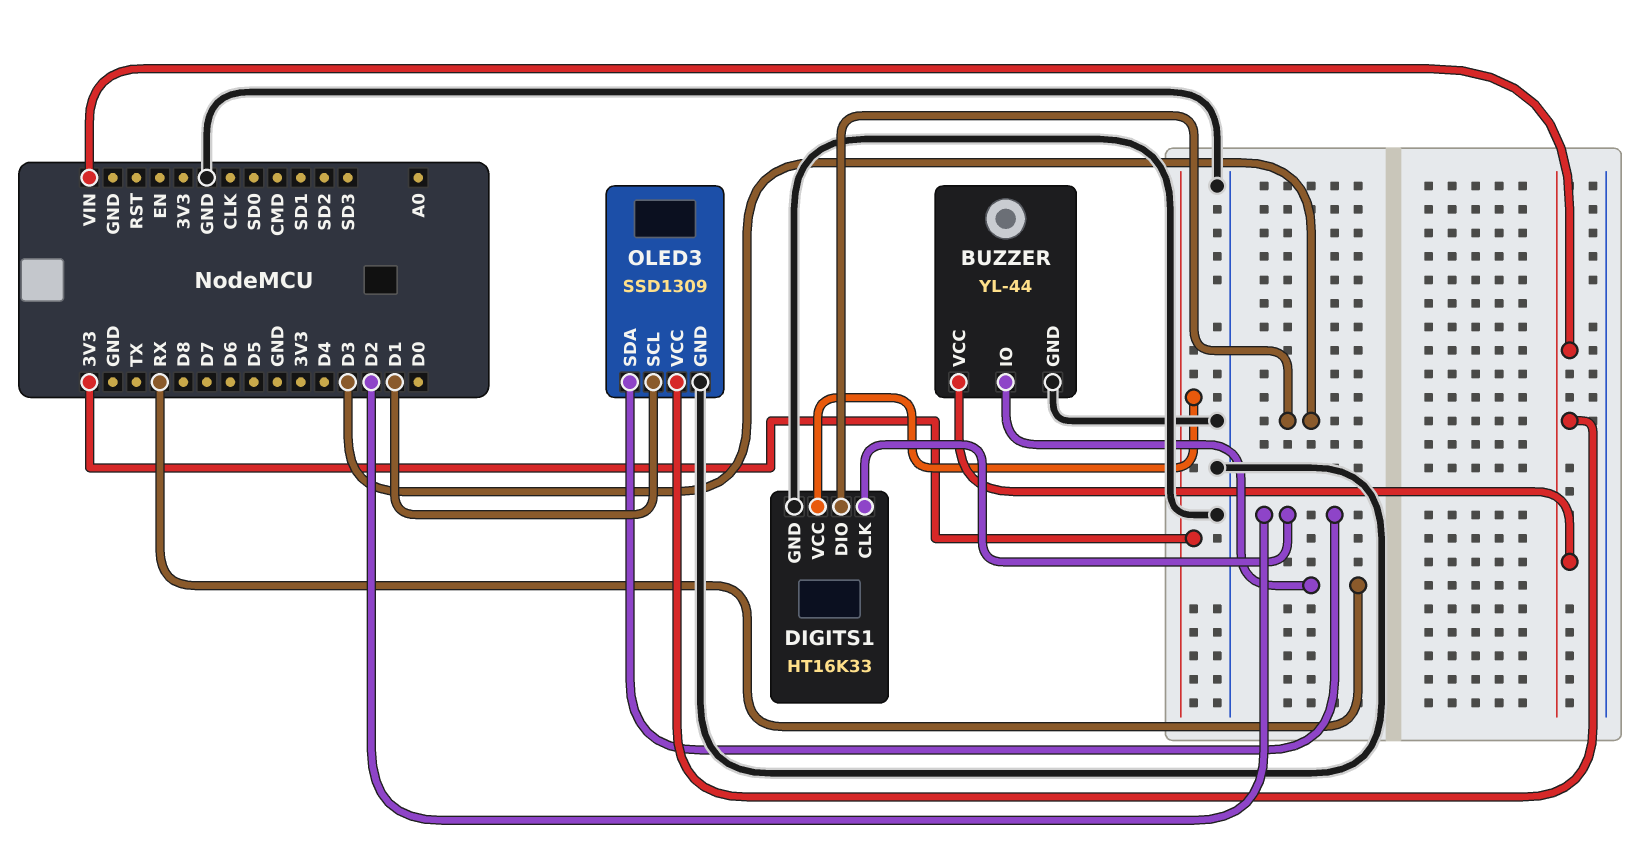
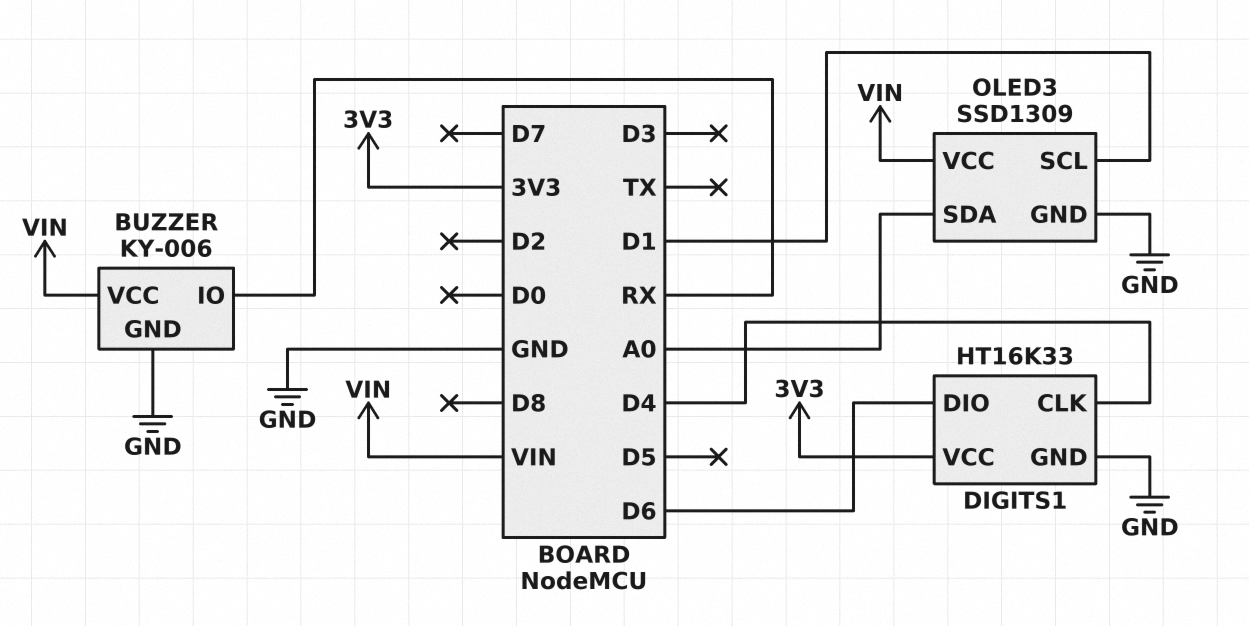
BUZZER: YL-44 -> KY-006
DIGITS1 pin CLK: D2 -> D4
DIGITS1 pin DIO: D3 -> D6
OLED3 pin SDA: D2 -> A0

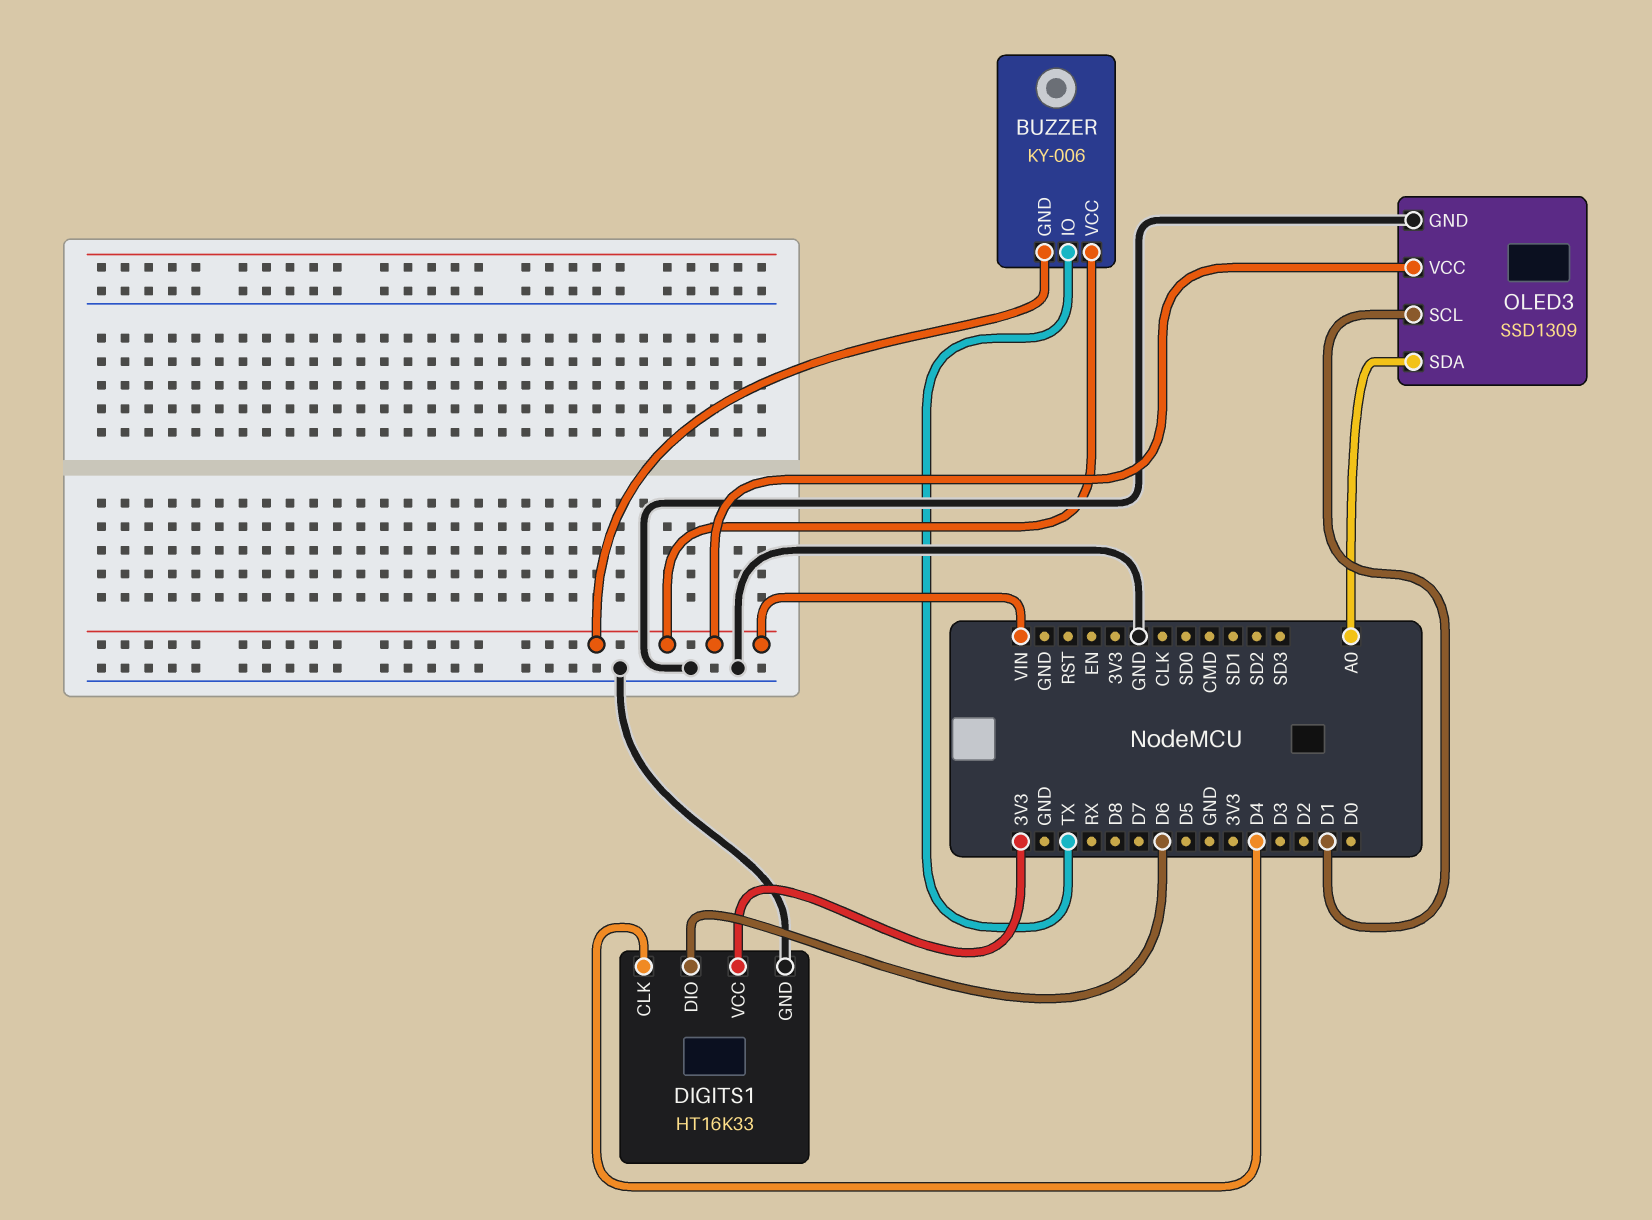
BUZZER pin GND: GND -> VIN
BUZZER pin IO: RX -> TX

